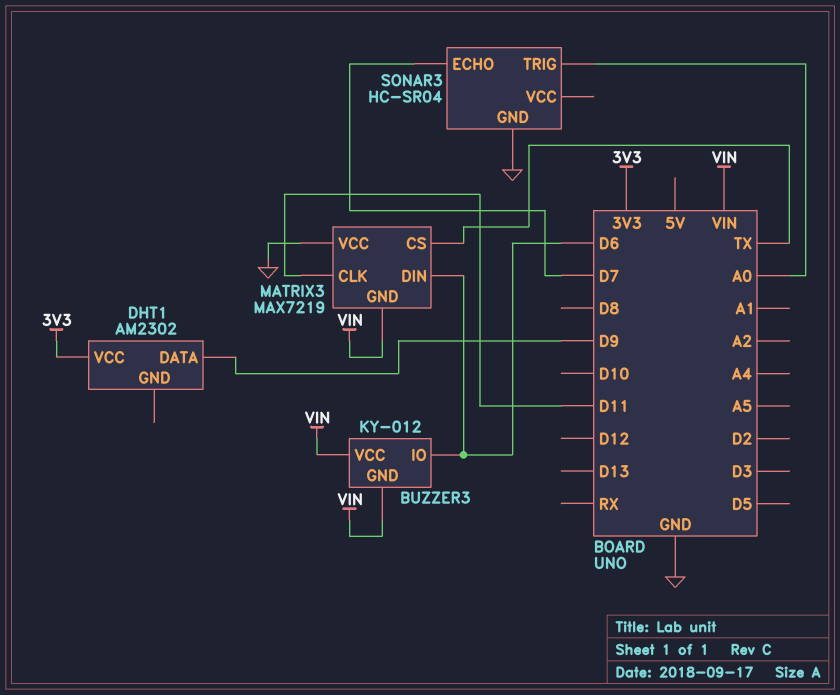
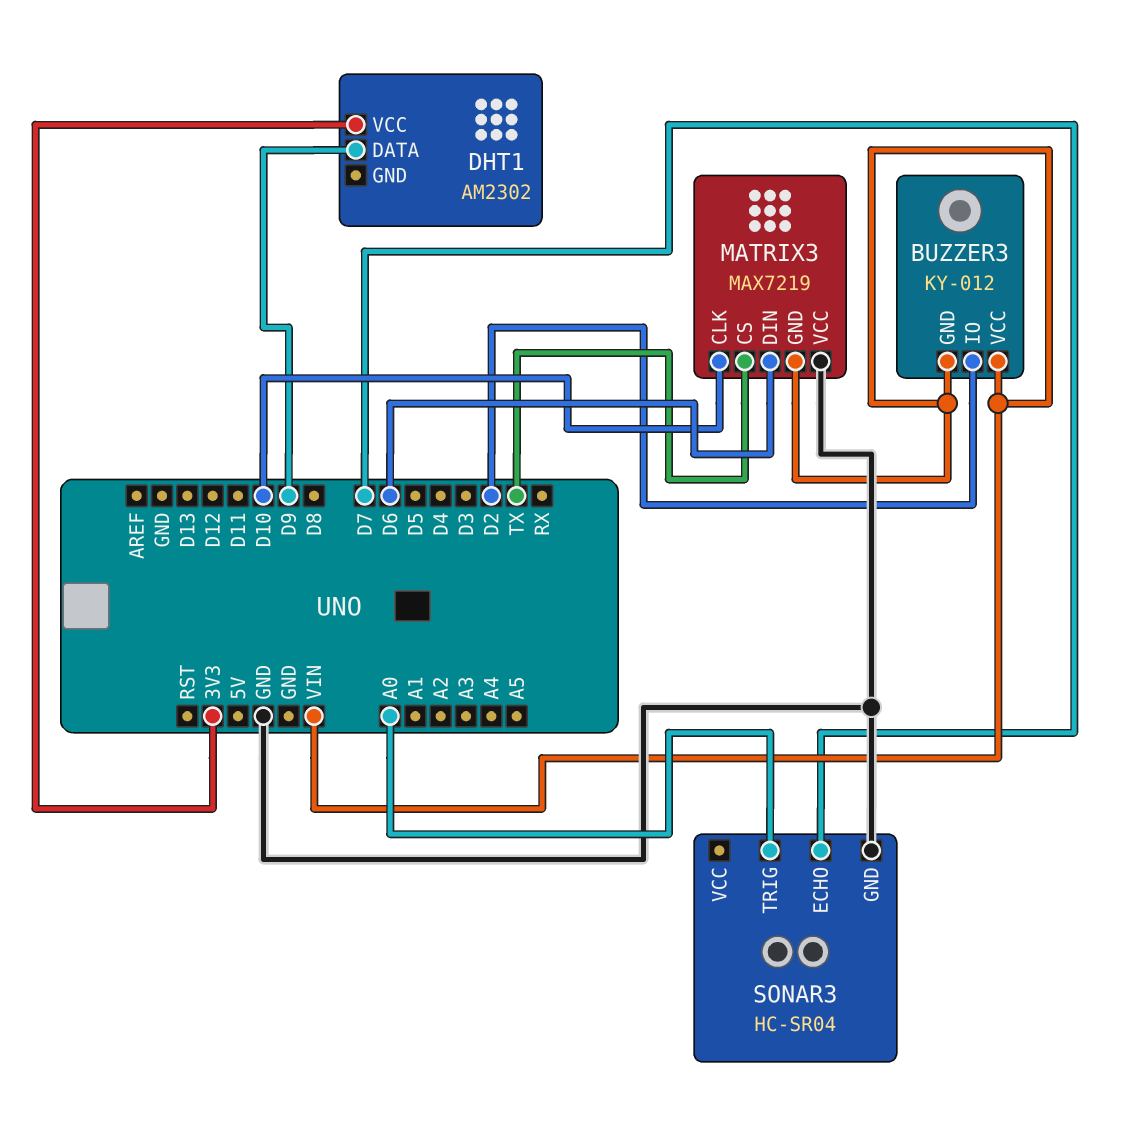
BUZZER3 pin IO: D6 -> D2
MATRIX3 pin CLK: D11 -> D10

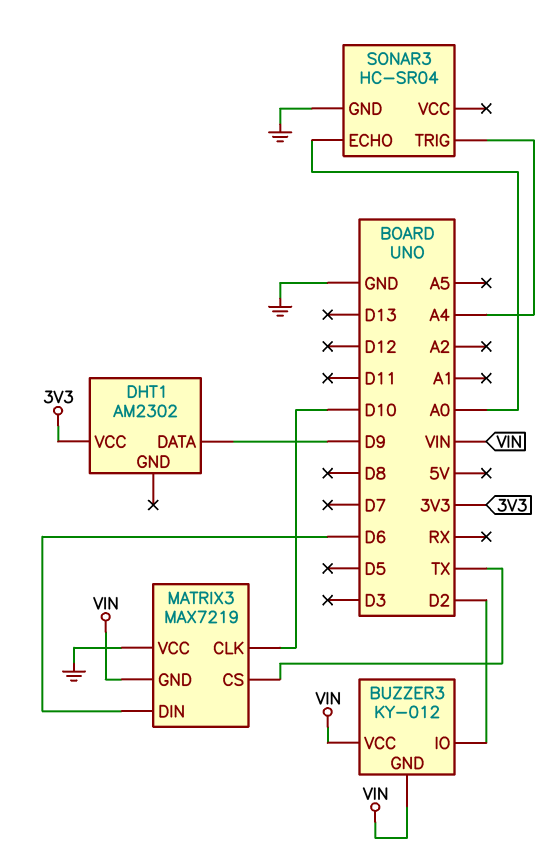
SONAR3 pin ECHO: D7 -> A0
SONAR3 pin TRIG: A0 -> A4

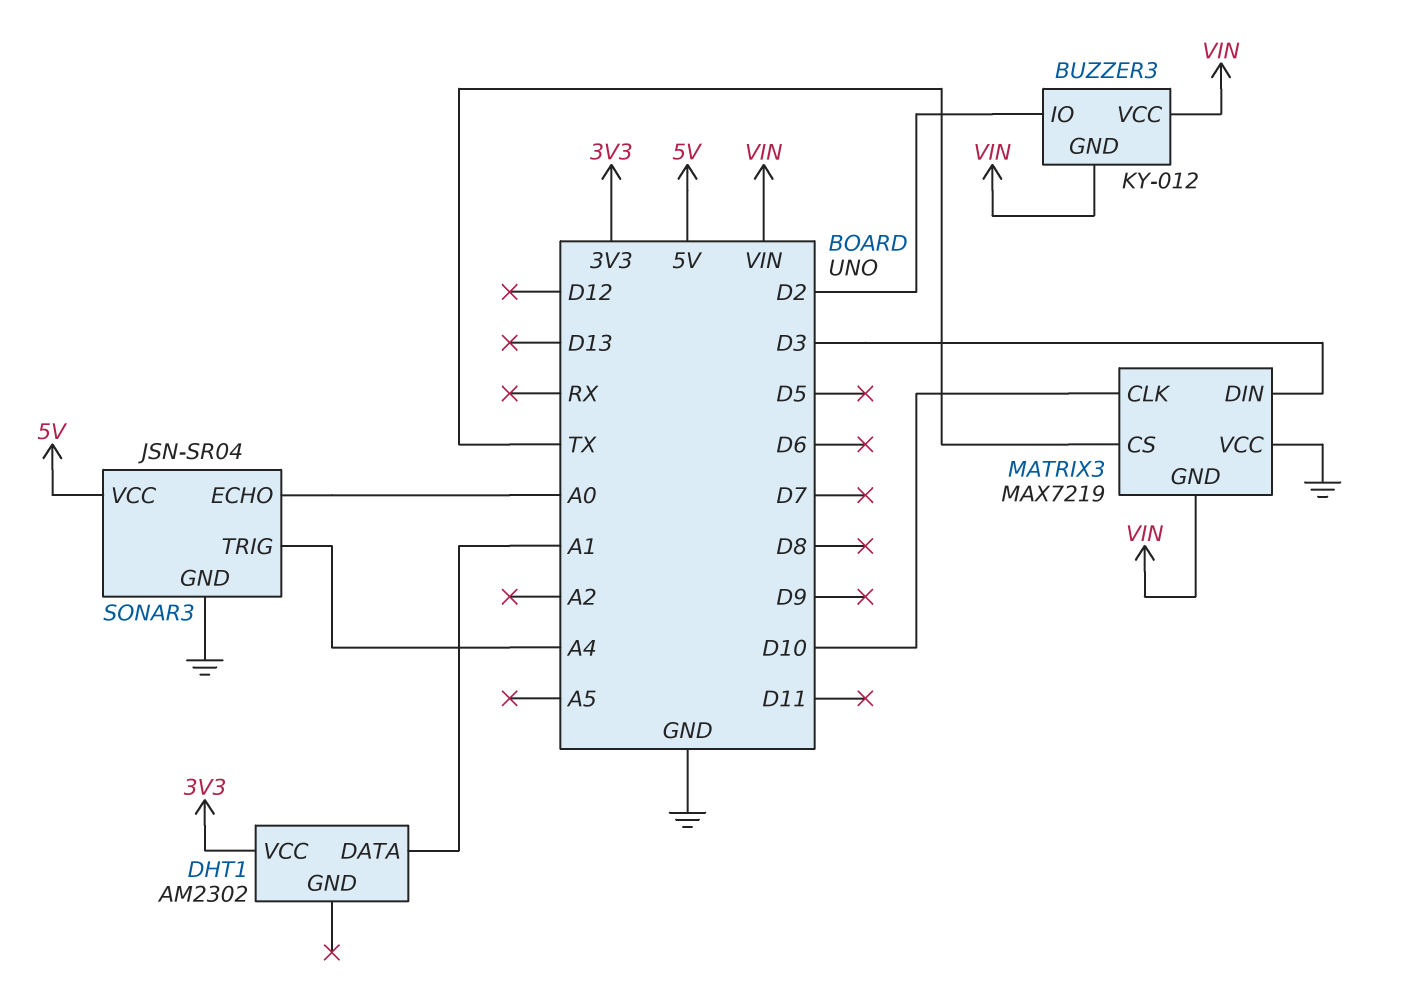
DHT1 pin DATA: D9 -> A1
MATRIX3 pin DIN: D6 -> D3
SONAR3: HC-SR04 -> JSN-SR04
SONAR3 pin VCC: none -> 5V

